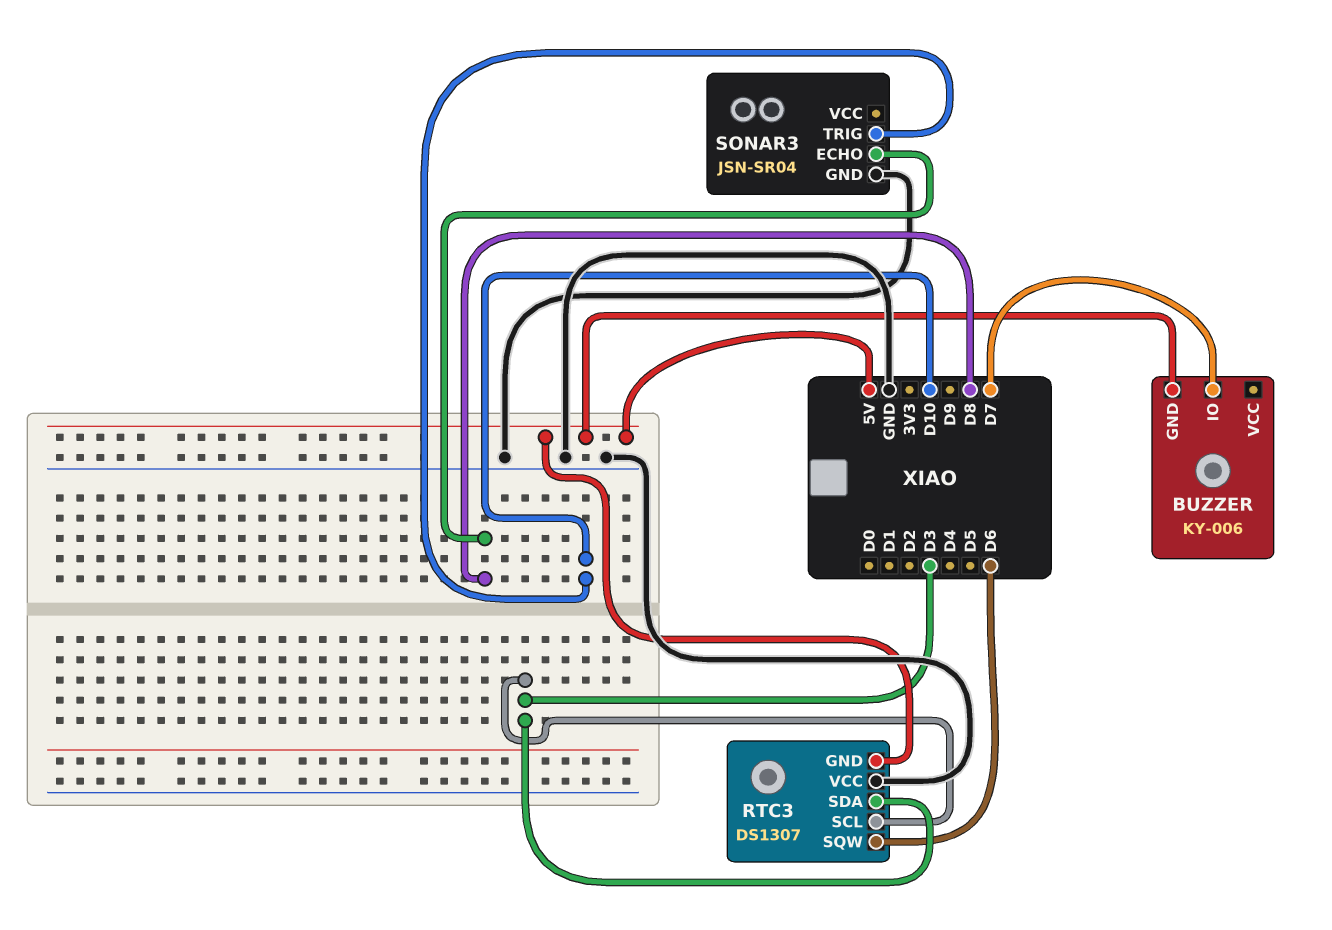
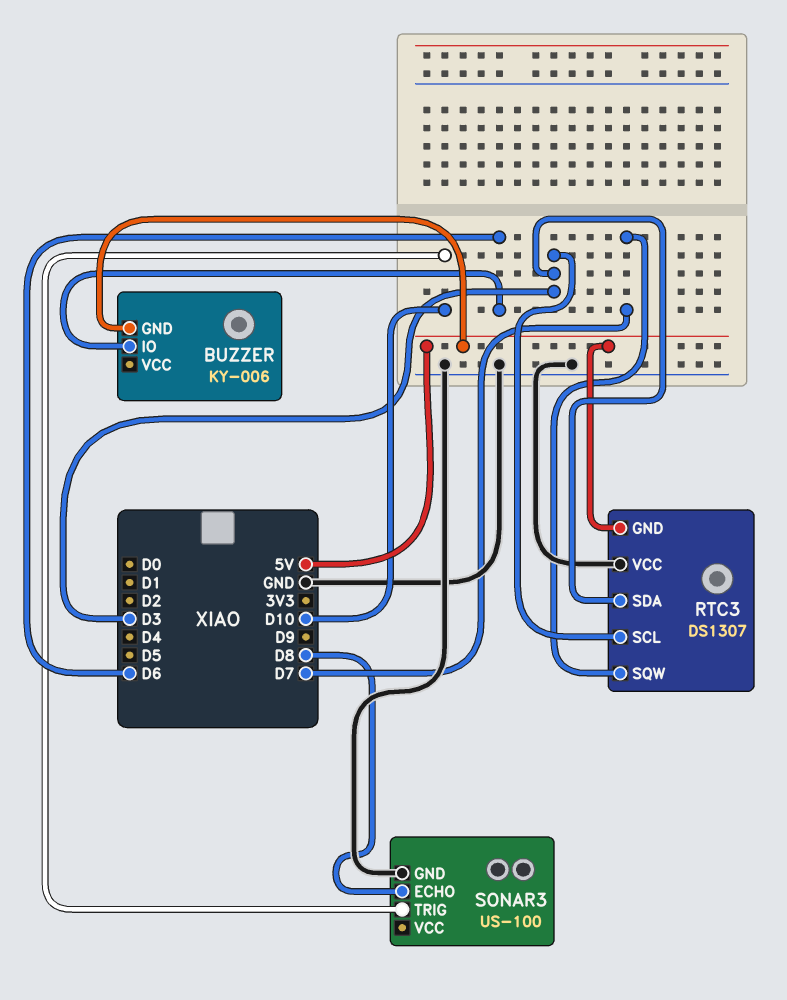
BUZZER pin IO: D7 -> D6
RTC3 pin SQW: D6 -> D7
SONAR3: JSN-SR04 -> US-100

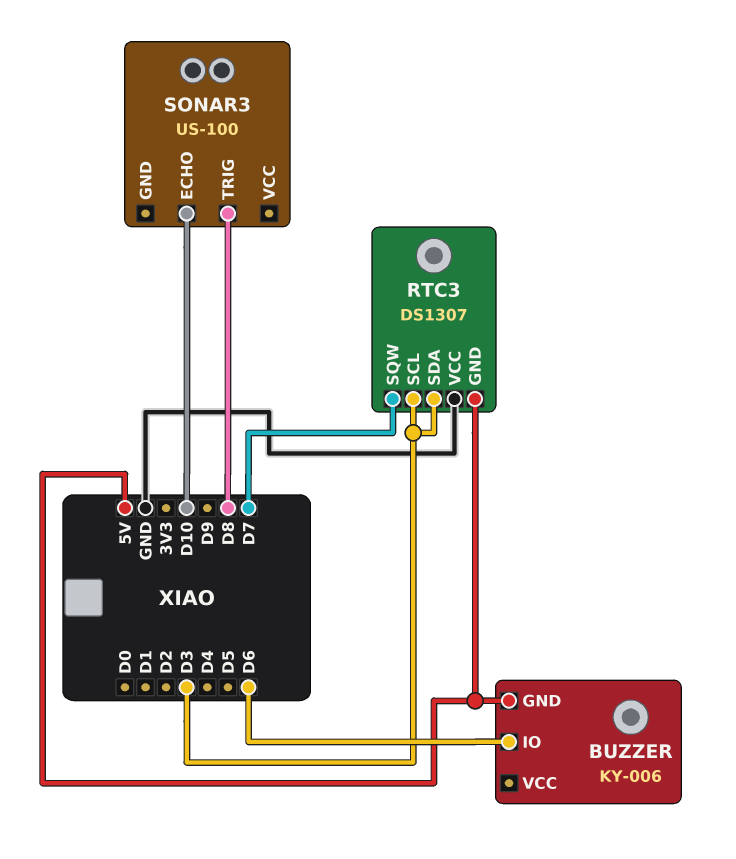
SONAR3 pin ECHO: D8 -> D10
SONAR3 pin GND: GND -> none
SONAR3 pin TRIG: D10 -> D8

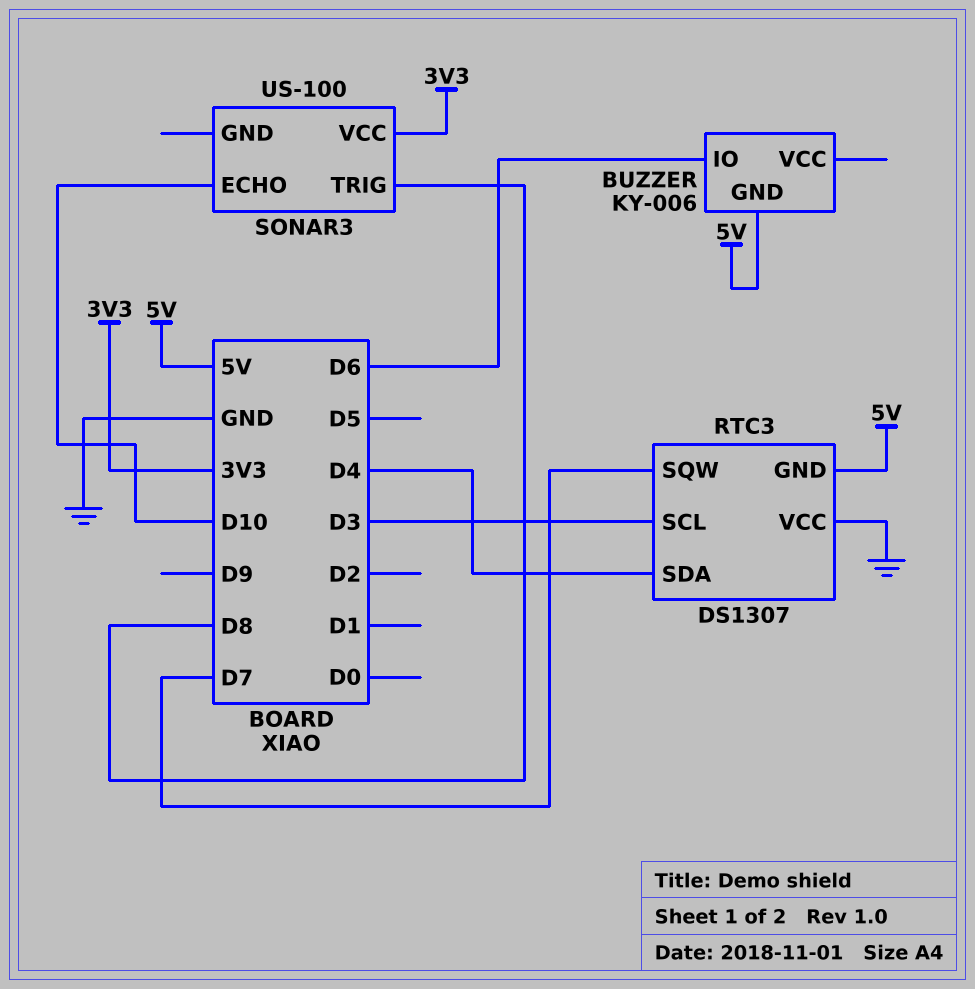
RTC3 pin SDA: D3 -> D4
SONAR3 pin VCC: none -> 3V3

